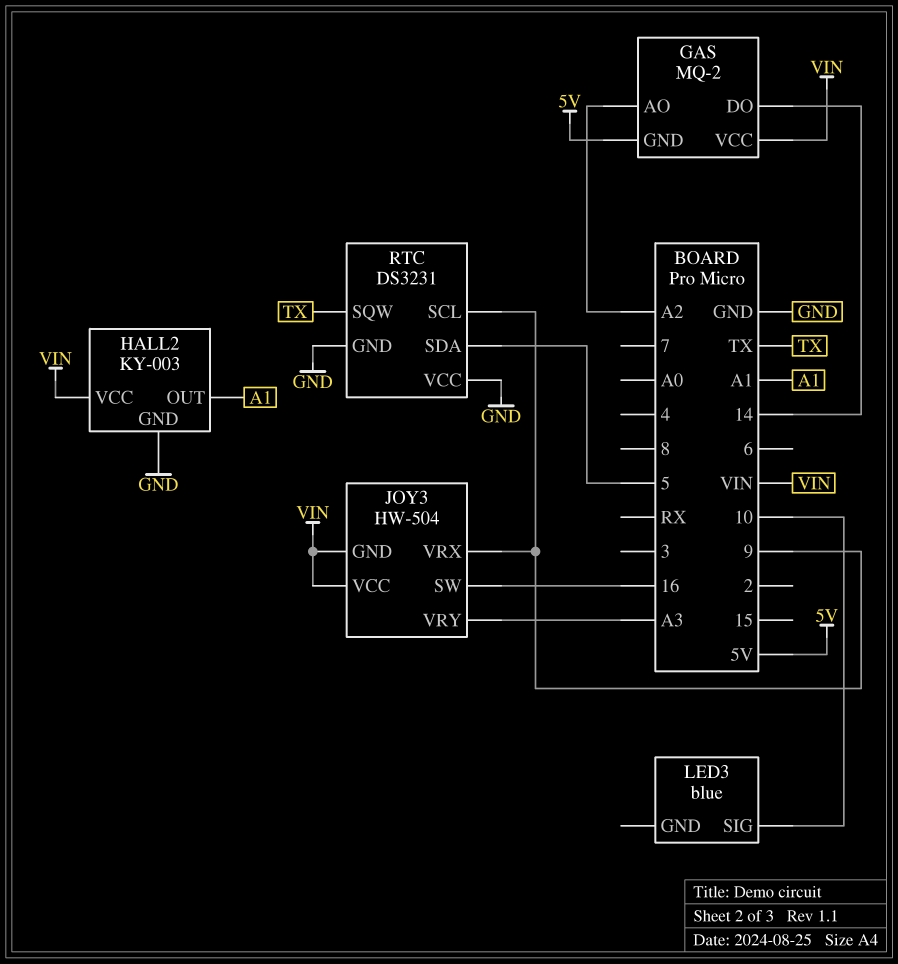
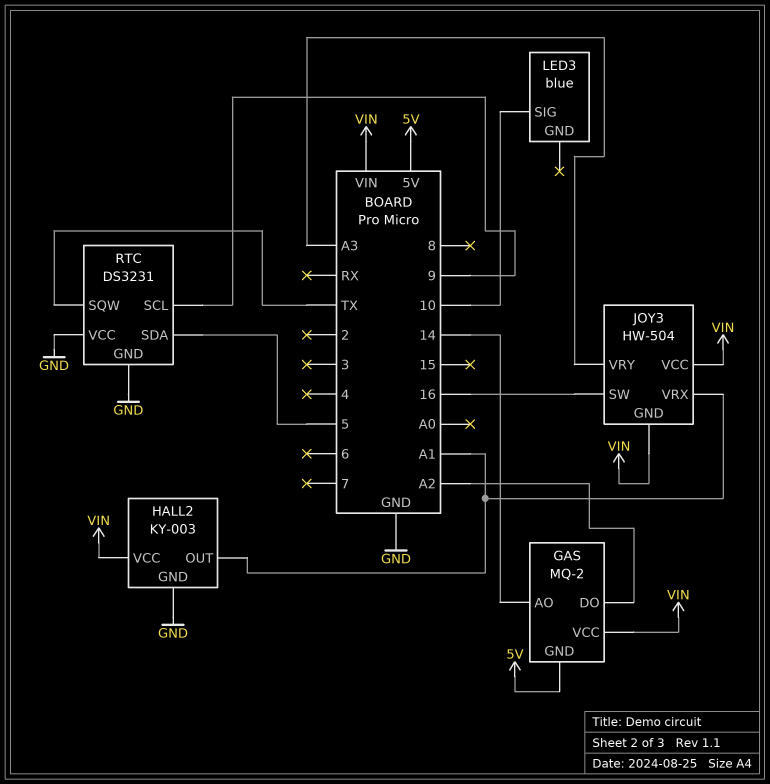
GAS pin AO: A2 -> 14
GAS pin DO: 14 -> A2
JOY3 pin VRX: 9 -> A1

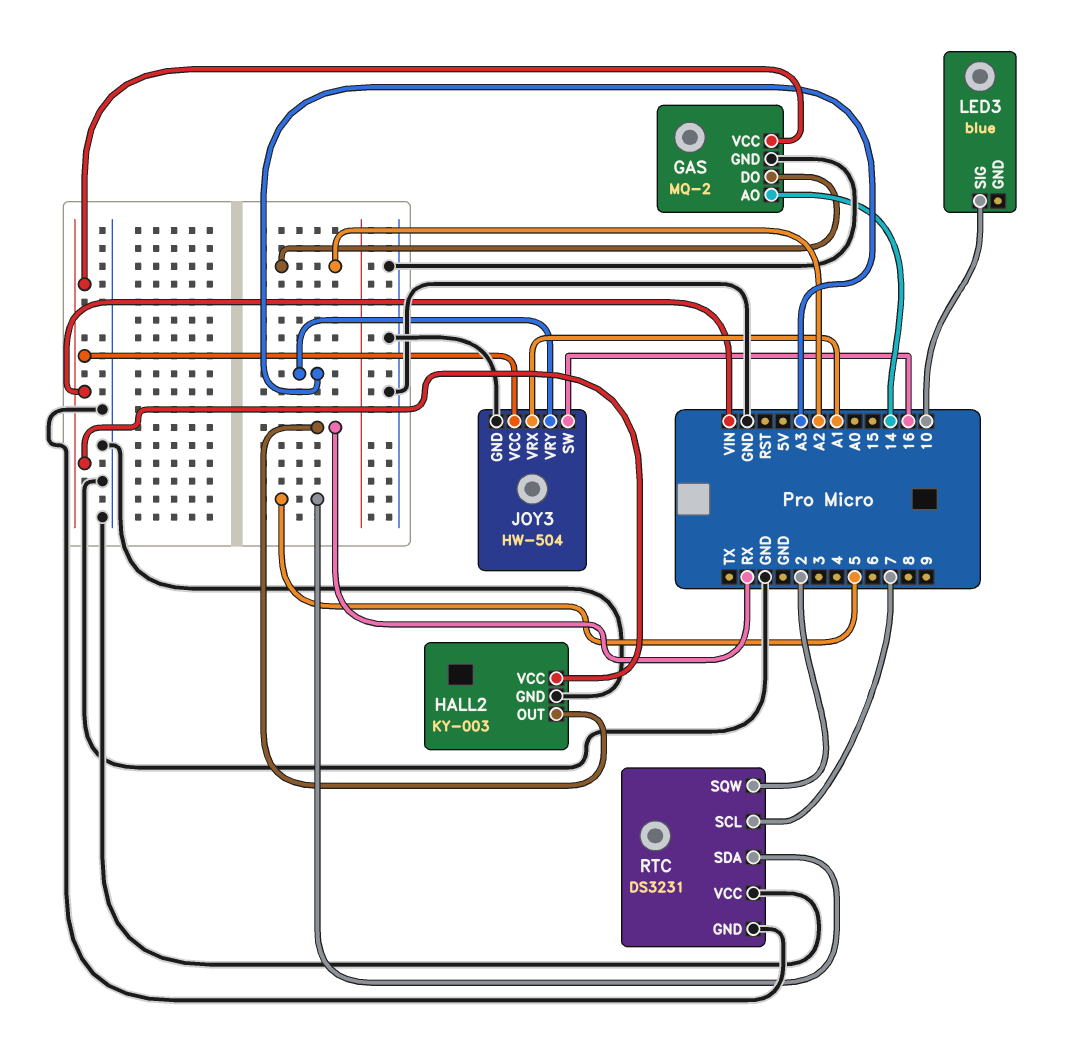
GAS pin GND: 5V -> GND
HALL2 pin OUT: A1 -> RX
JOY3 pin GND: VIN -> GND
RTC pin SCL: 9 -> 7
RTC pin SQW: TX -> 2

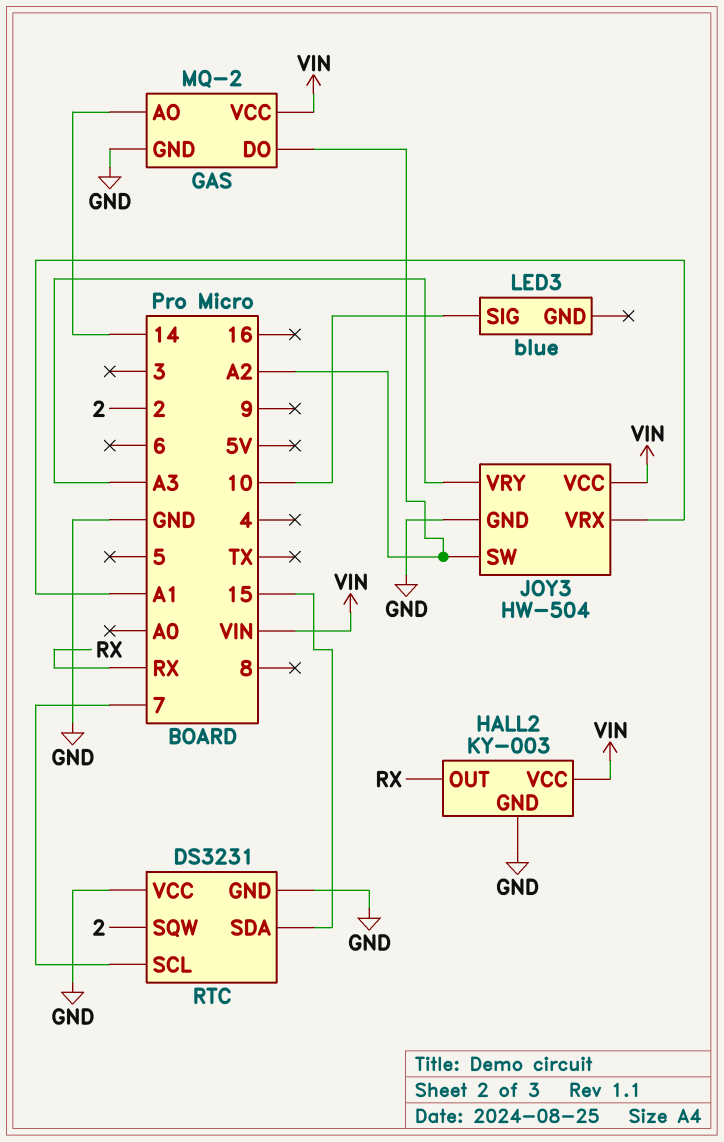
JOY3 pin SW: 16 -> A2
RTC pin SDA: 5 -> 15

